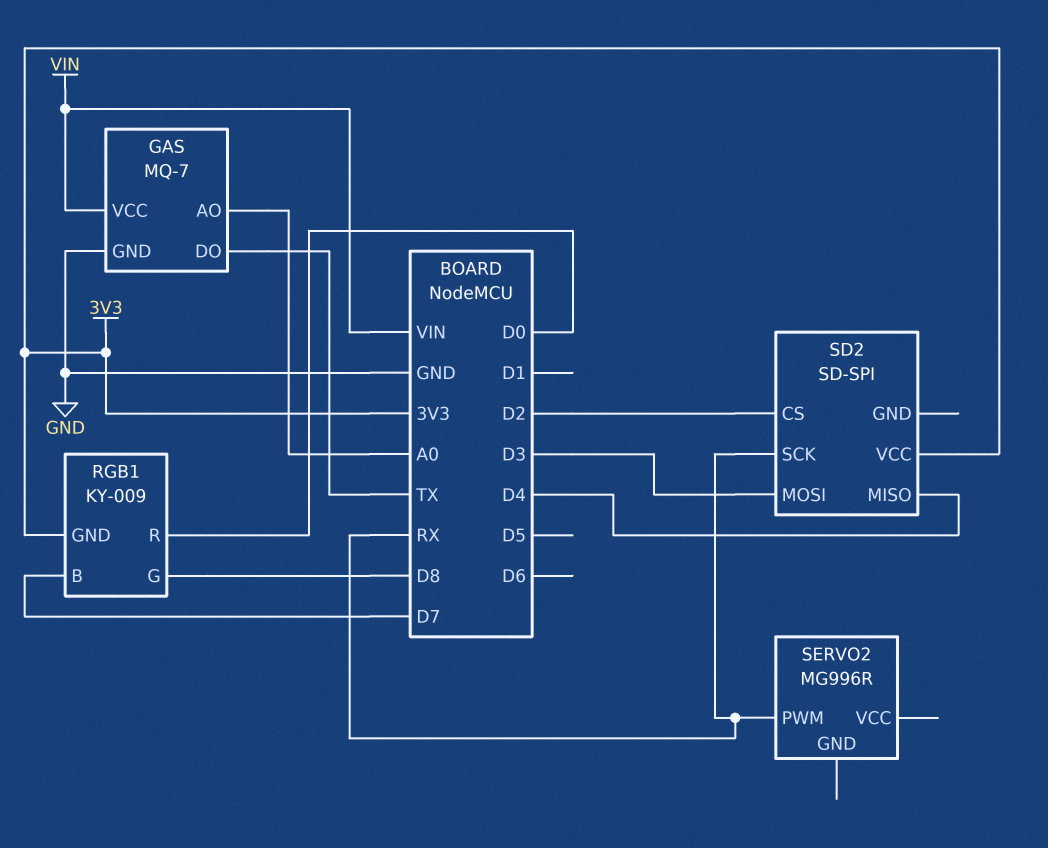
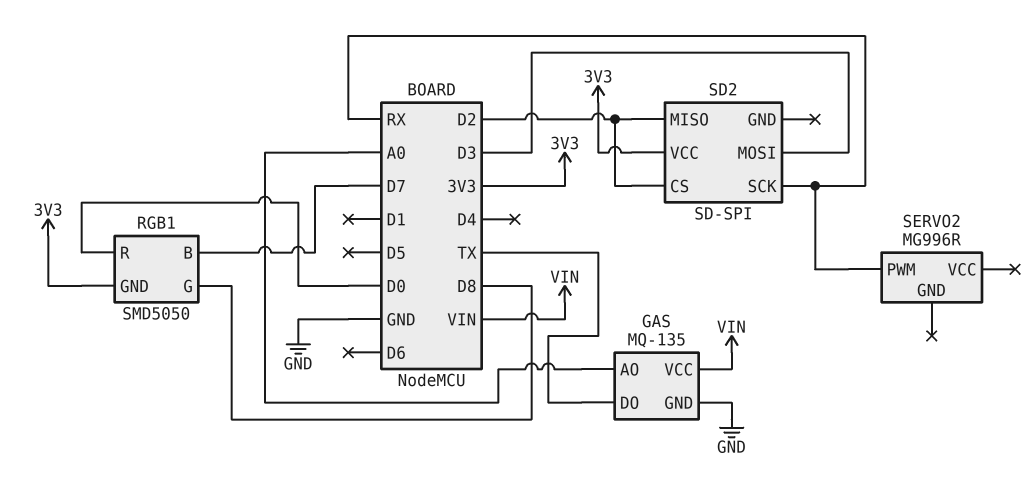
GAS: MQ-7 -> MQ-135
RGB1: KY-009 -> SMD5050
SD2 pin MISO: D4 -> D2

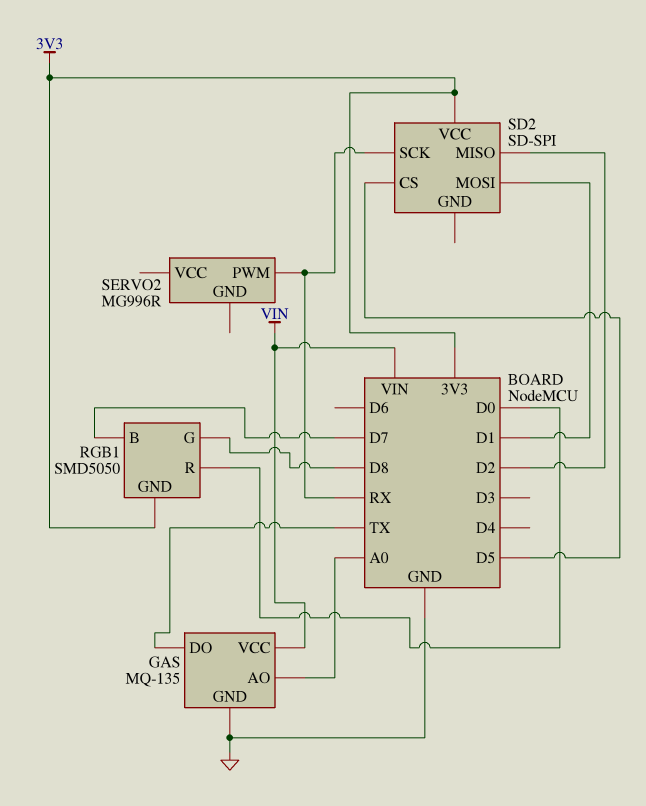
SD2 pin CS: D2 -> D5
SD2 pin MOSI: D3 -> D1

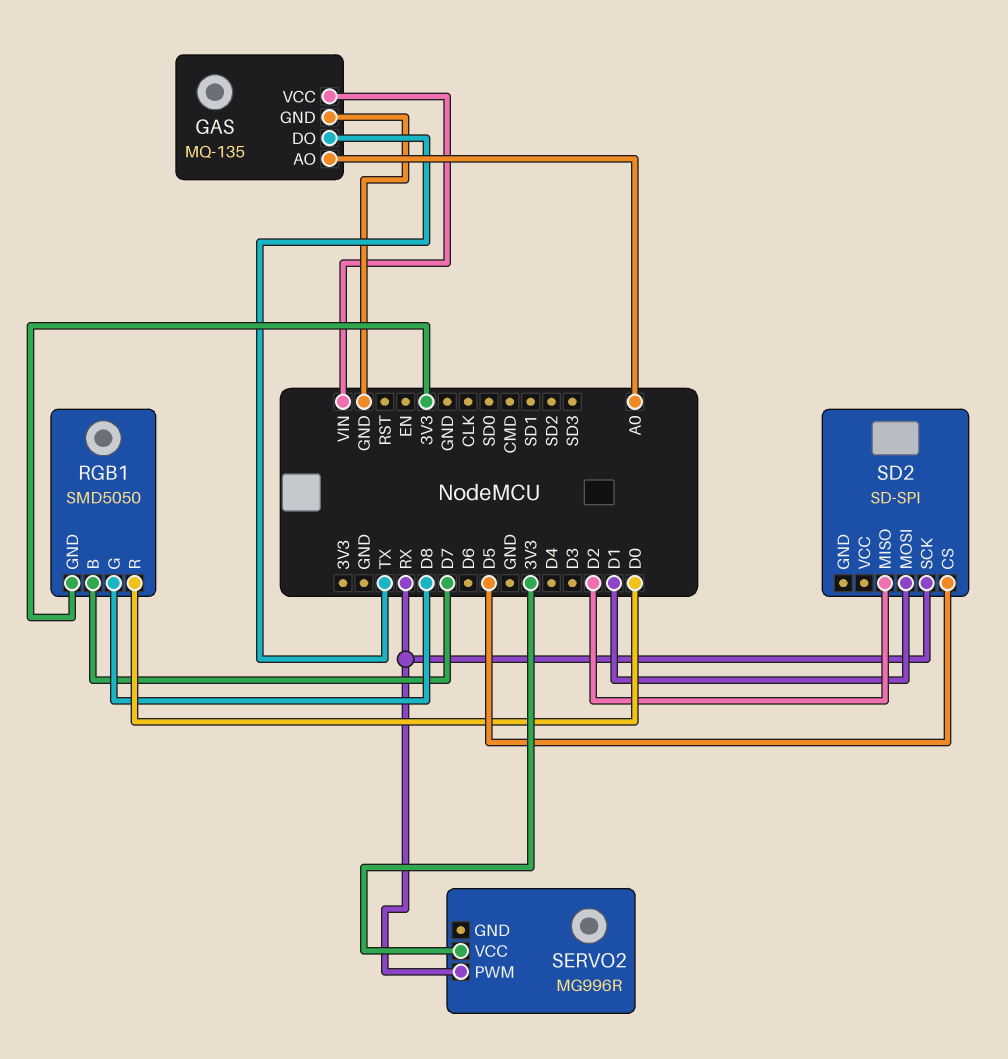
SD2 pin VCC: 3V3 -> none
SERVO2 pin VCC: none -> 3V3

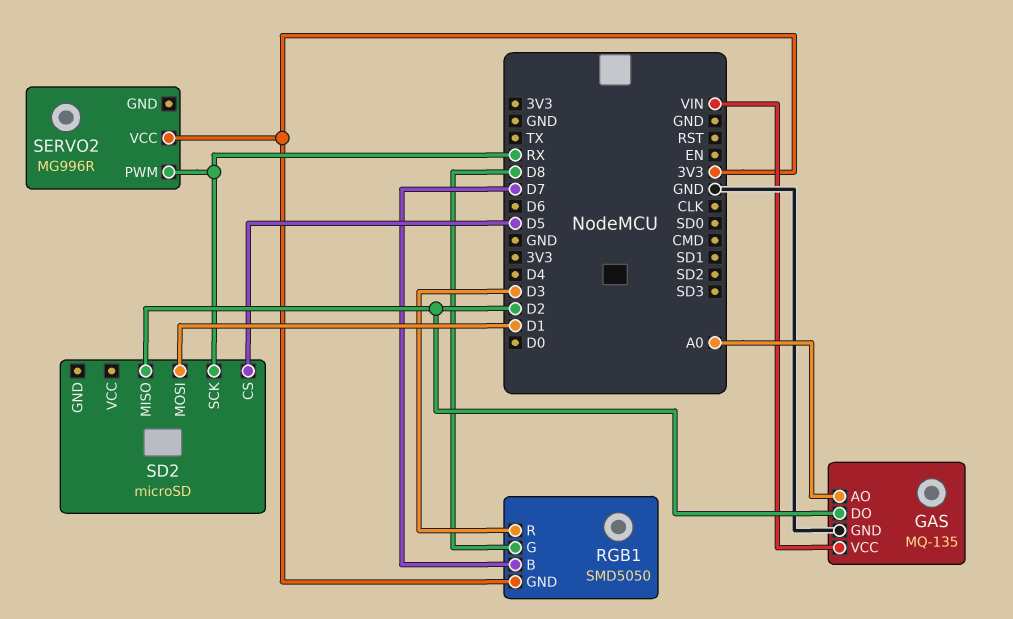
GAS pin DO: TX -> D2
RGB1 pin R: D0 -> D3
SD2: SD-SPI -> microSD

